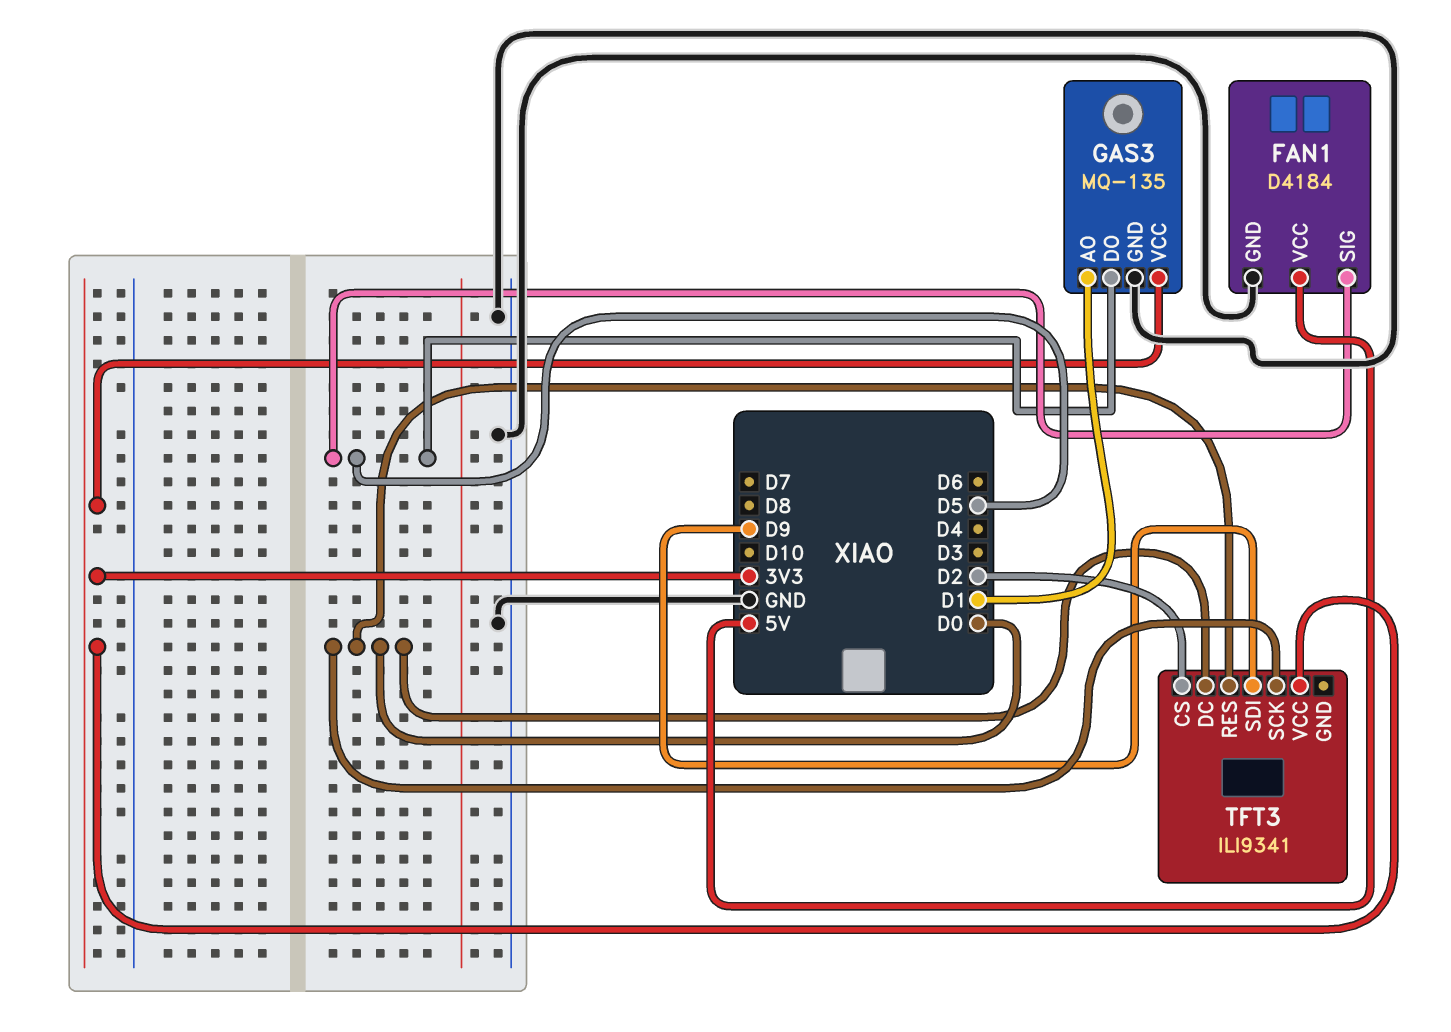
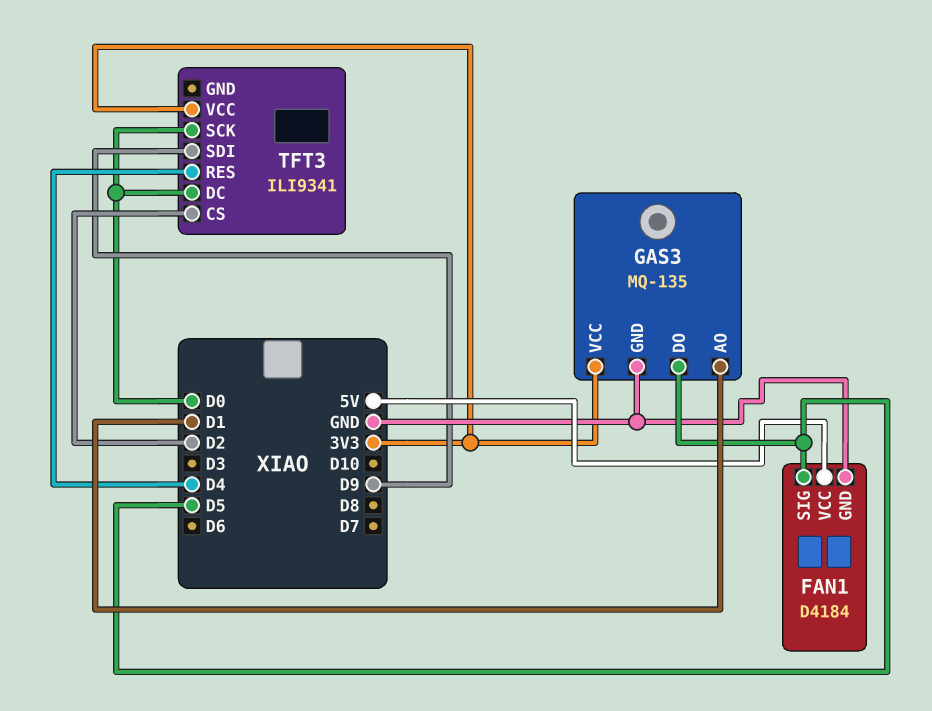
TFT3 pin RES: D0 -> D4

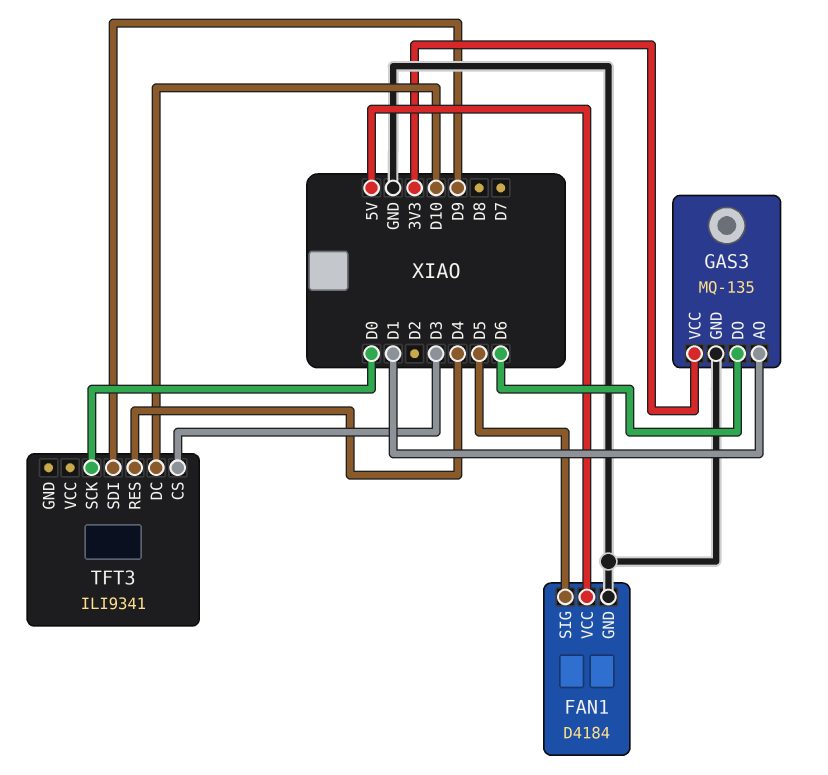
GAS3 pin DO: D5 -> D6
TFT3 pin CS: D2 -> D3
TFT3 pin DC: D0 -> D10
TFT3 pin VCC: 3V3 -> none

